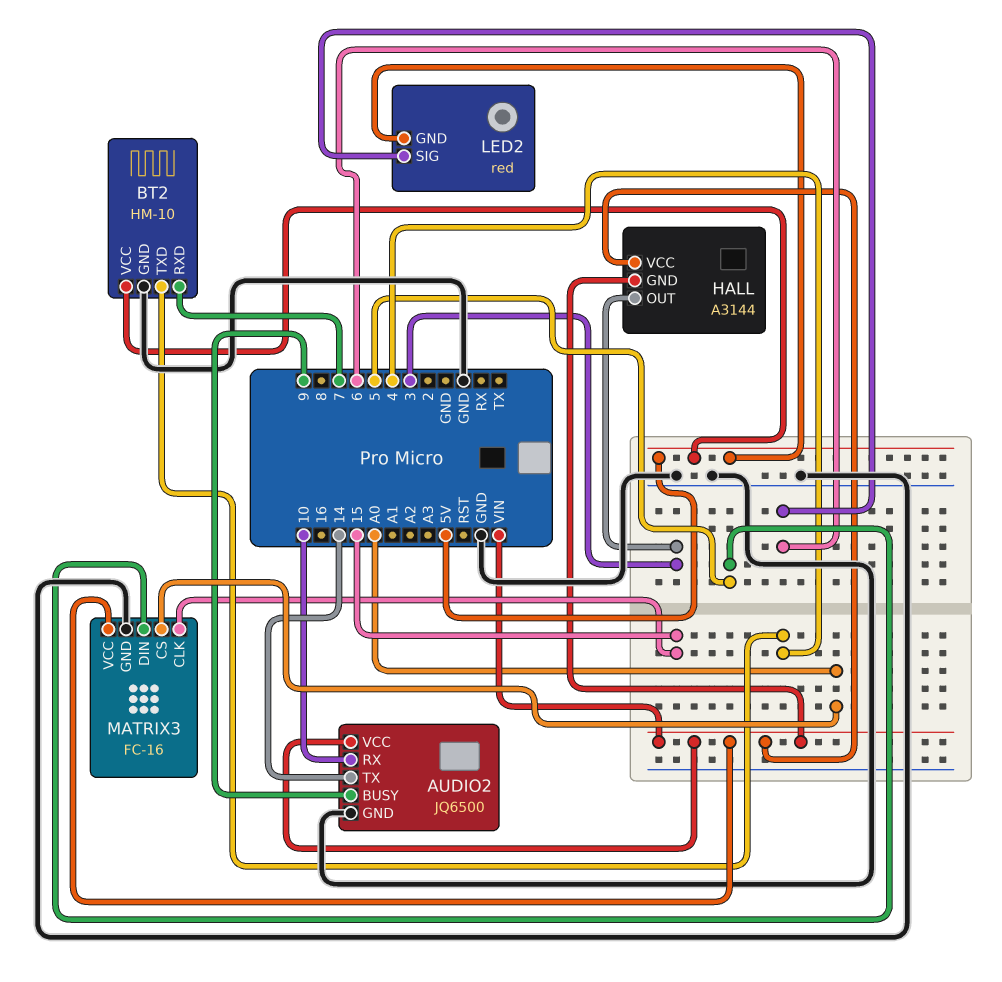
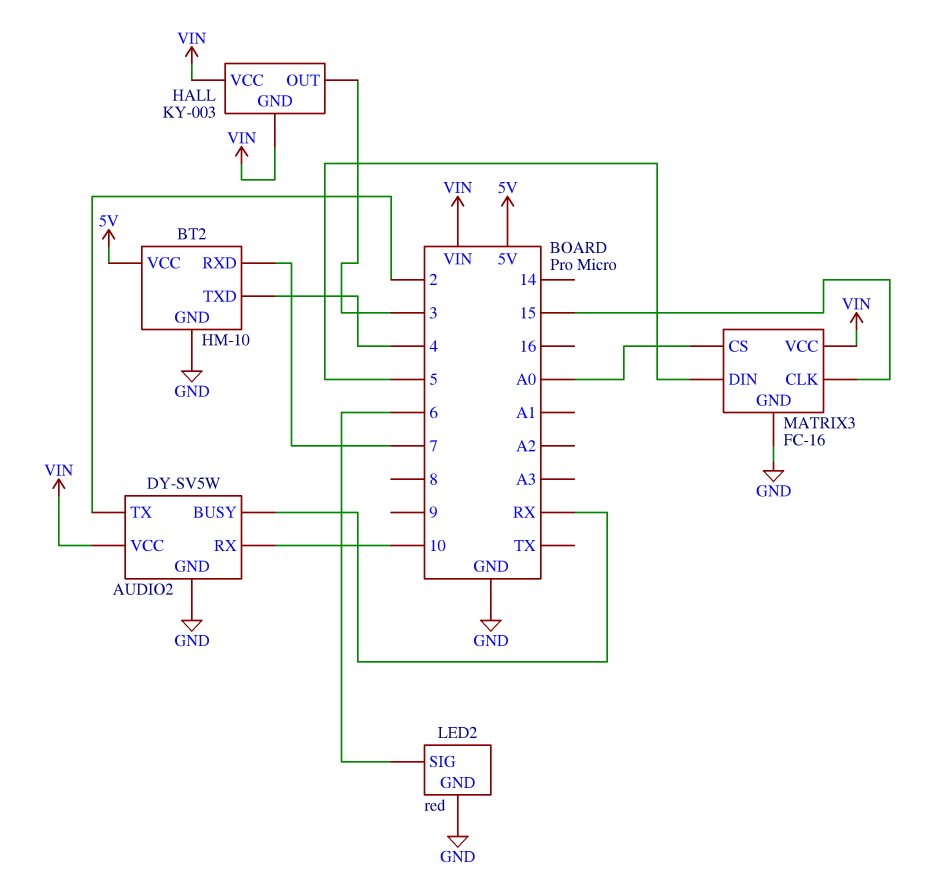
AUDIO2: JQ6500 -> DY-SV5W
AUDIO2 pin BUSY: 9 -> RX
AUDIO2 pin TX: 14 -> 2
HALL: A3144 -> KY-003
LED2 pin GND: 5V -> GND

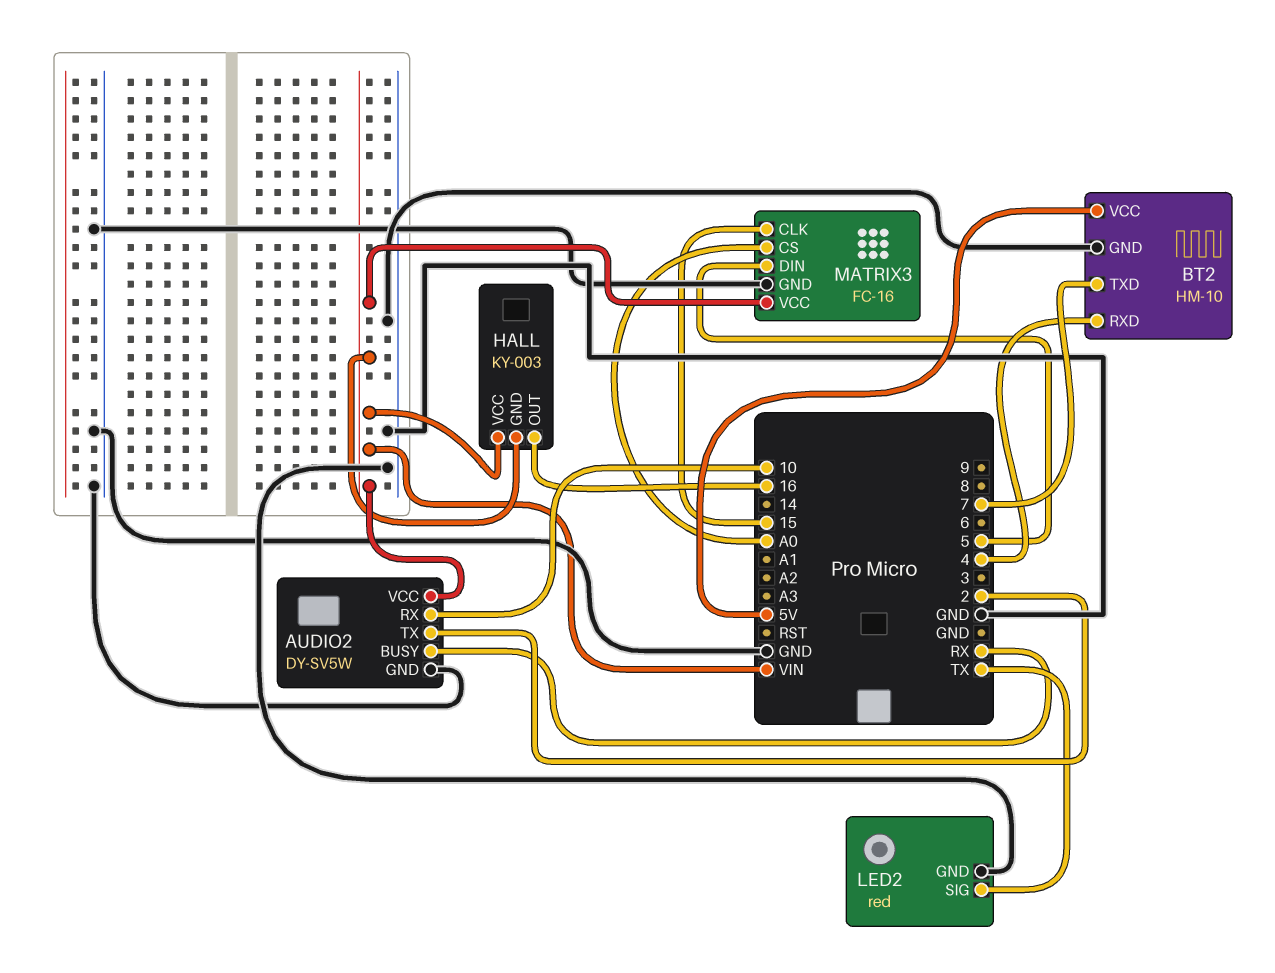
BT2 pin RXD: 7 -> 4
BT2 pin TXD: 4 -> 7
HALL pin OUT: 3 -> 16
LED2 pin SIG: 6 -> TX

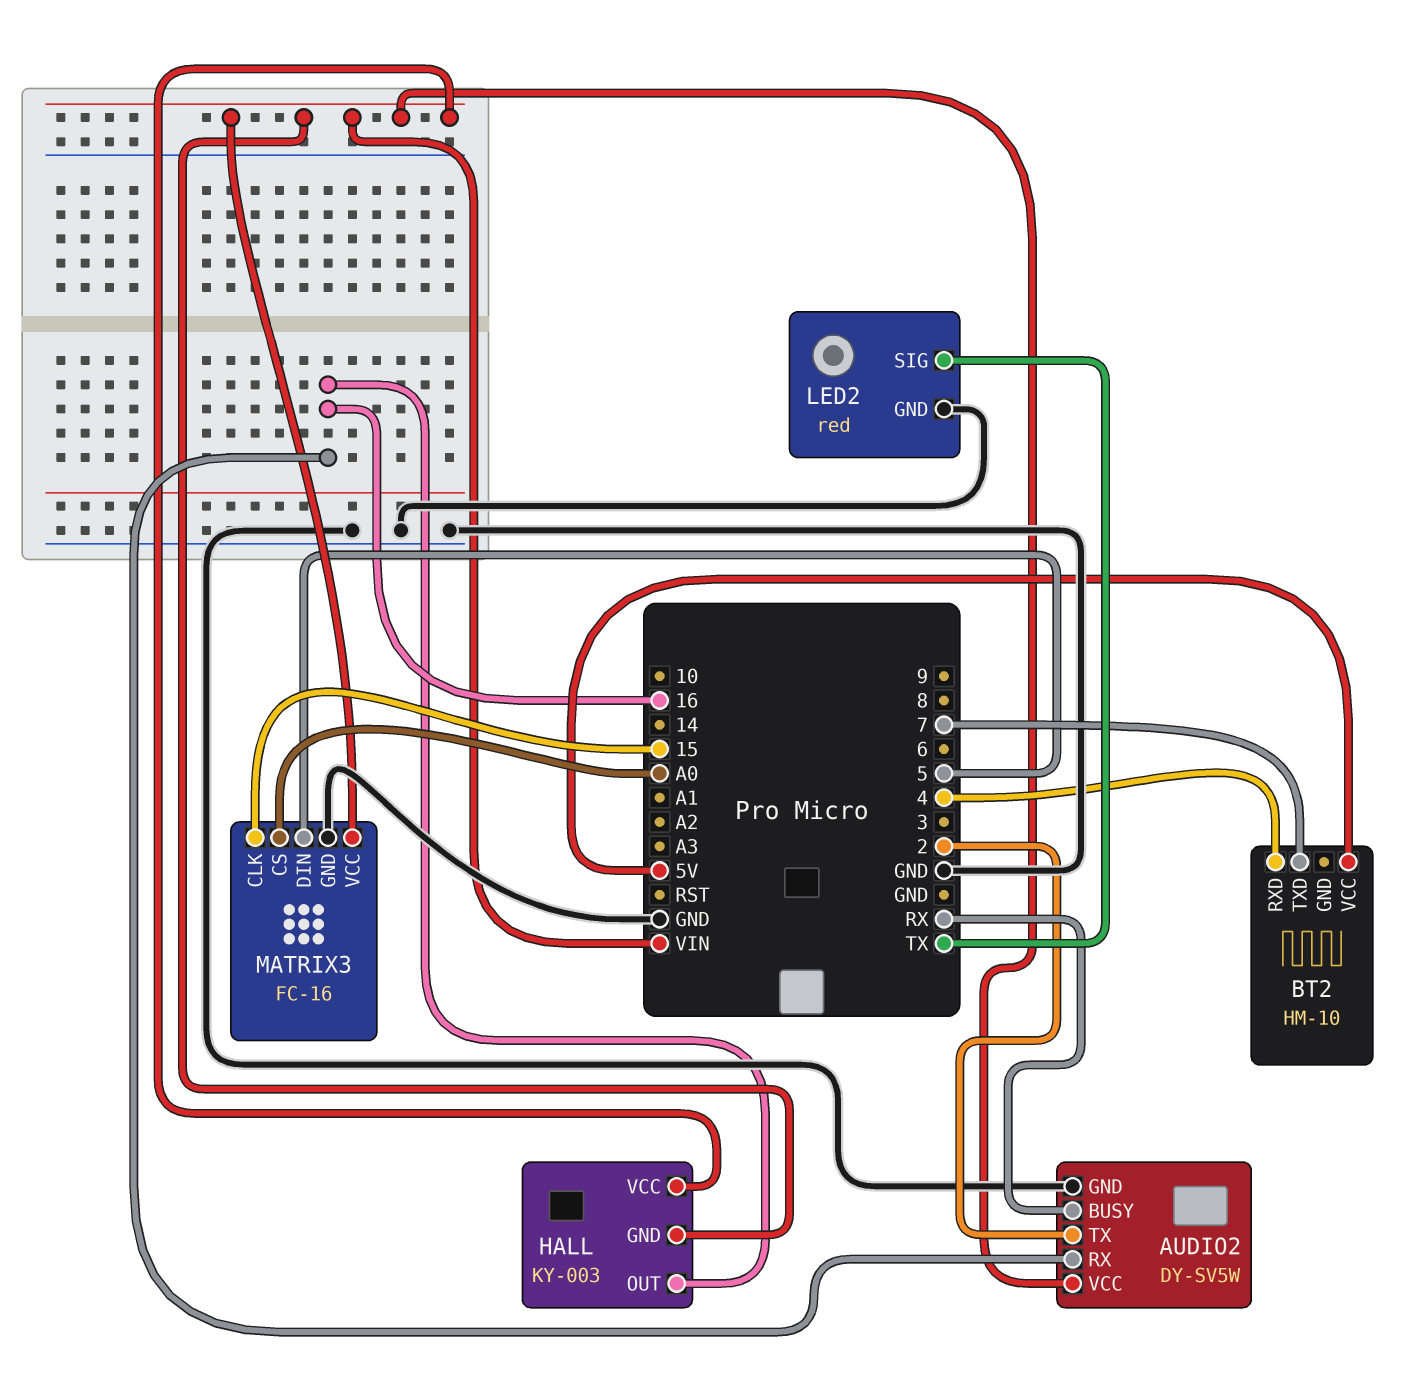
AUDIO2 pin RX: 10 -> 16
BT2 pin GND: GND -> none

